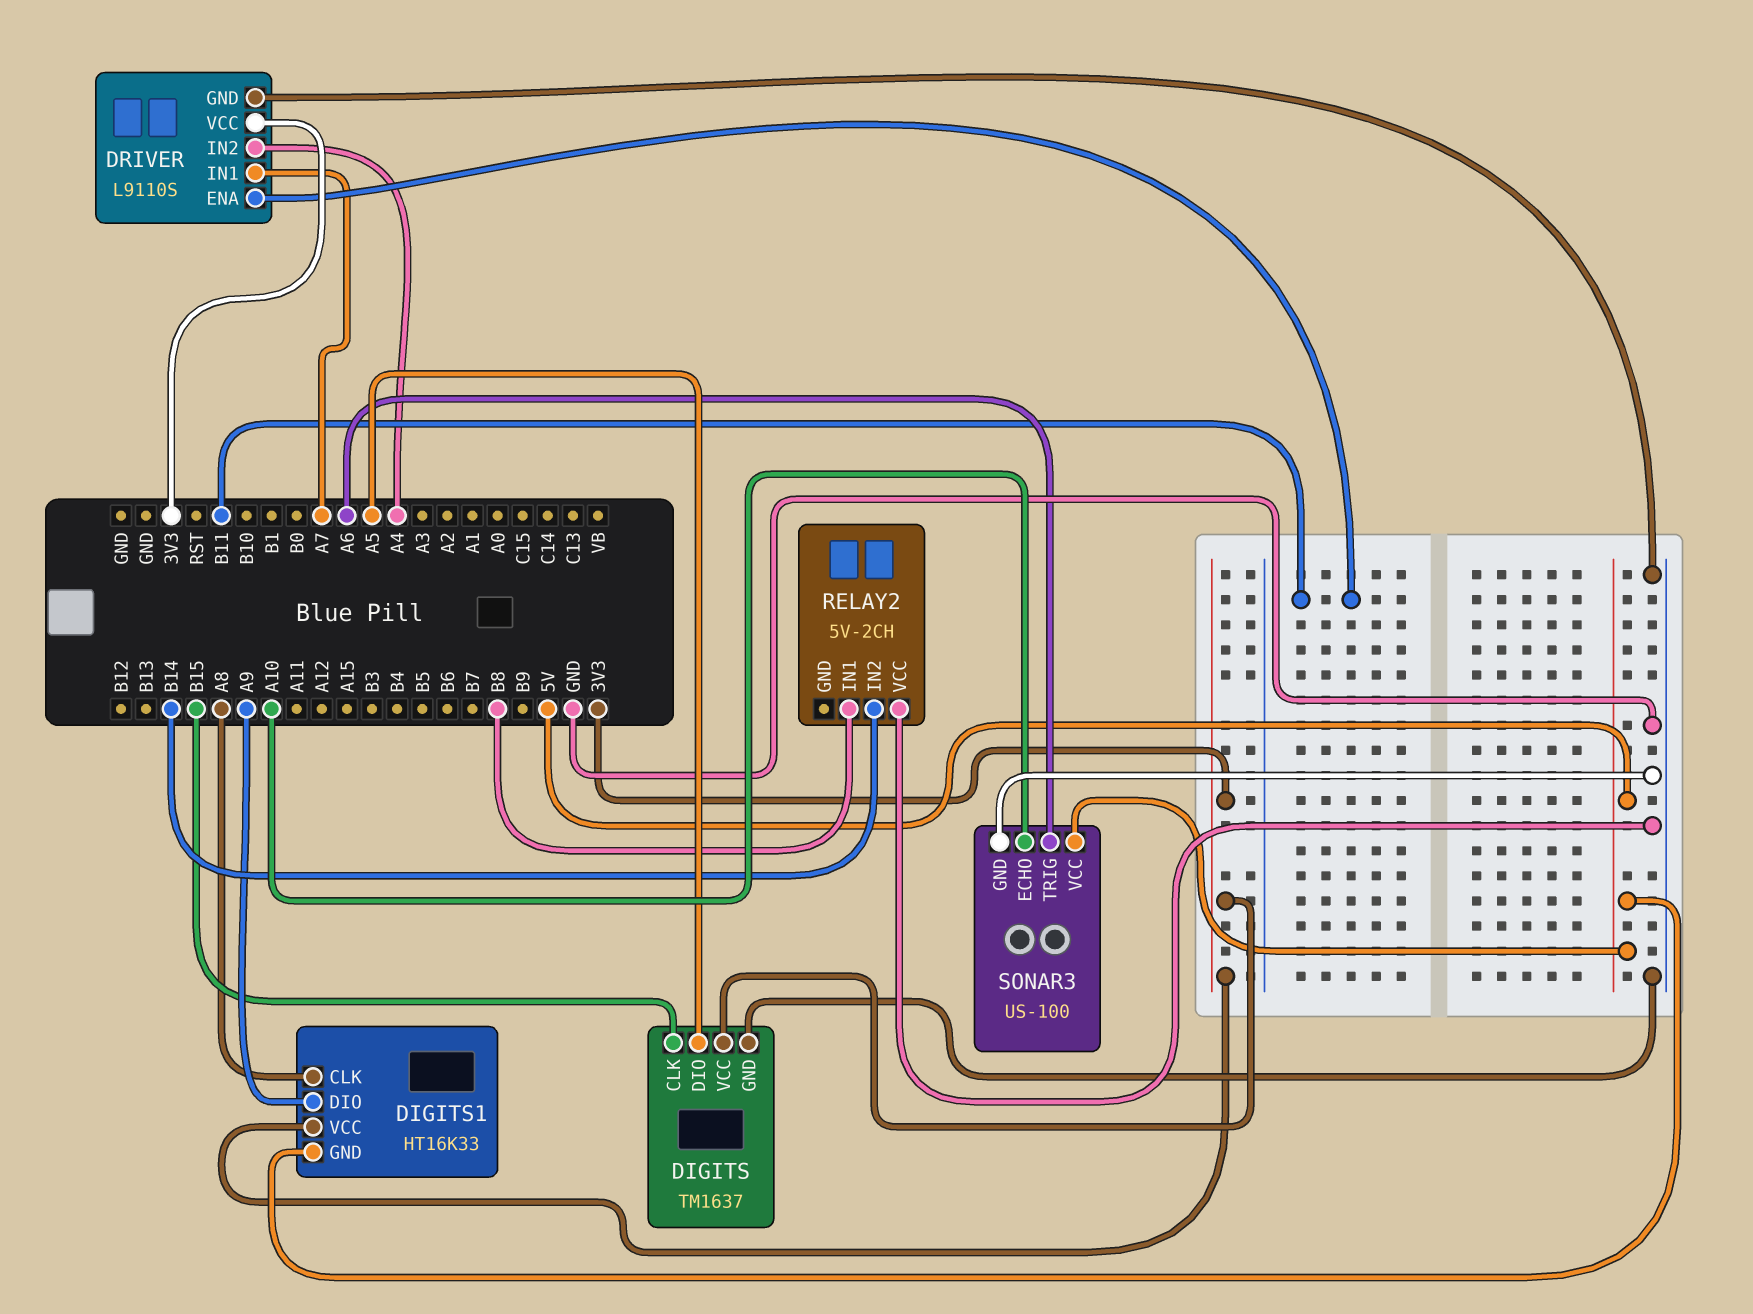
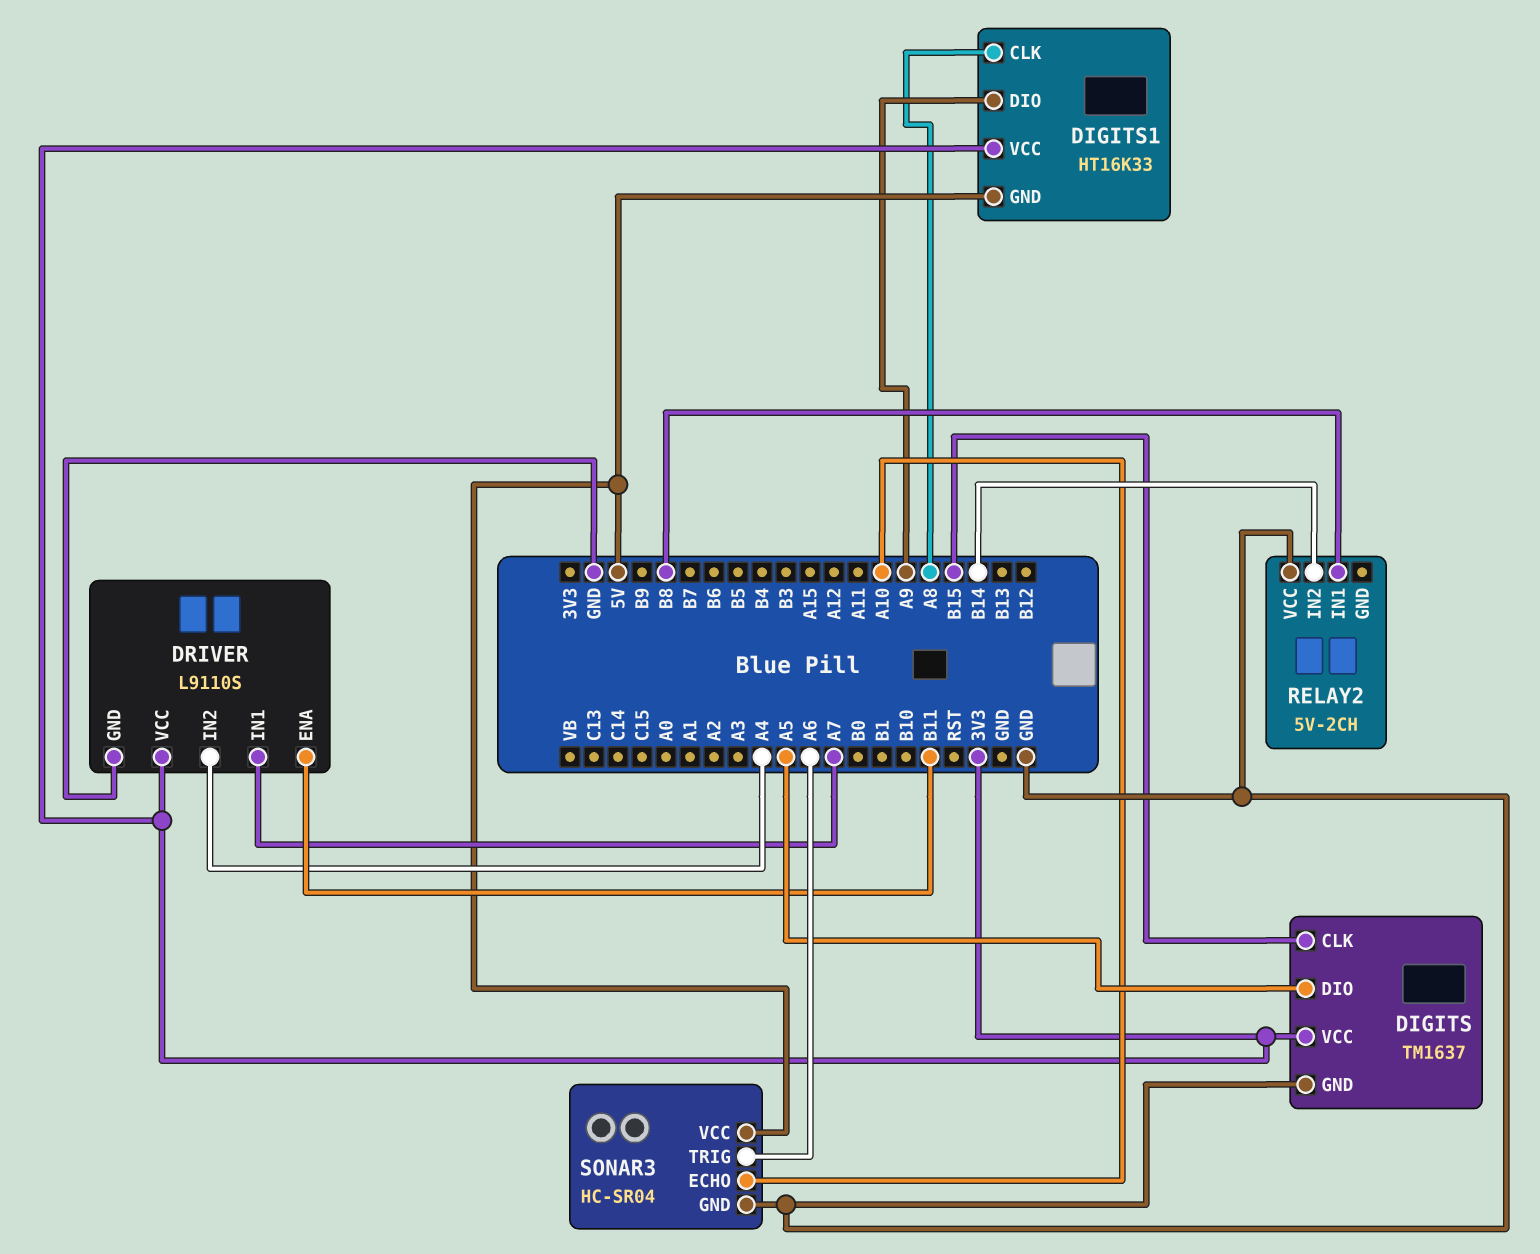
SONAR3: US-100 -> HC-SR04

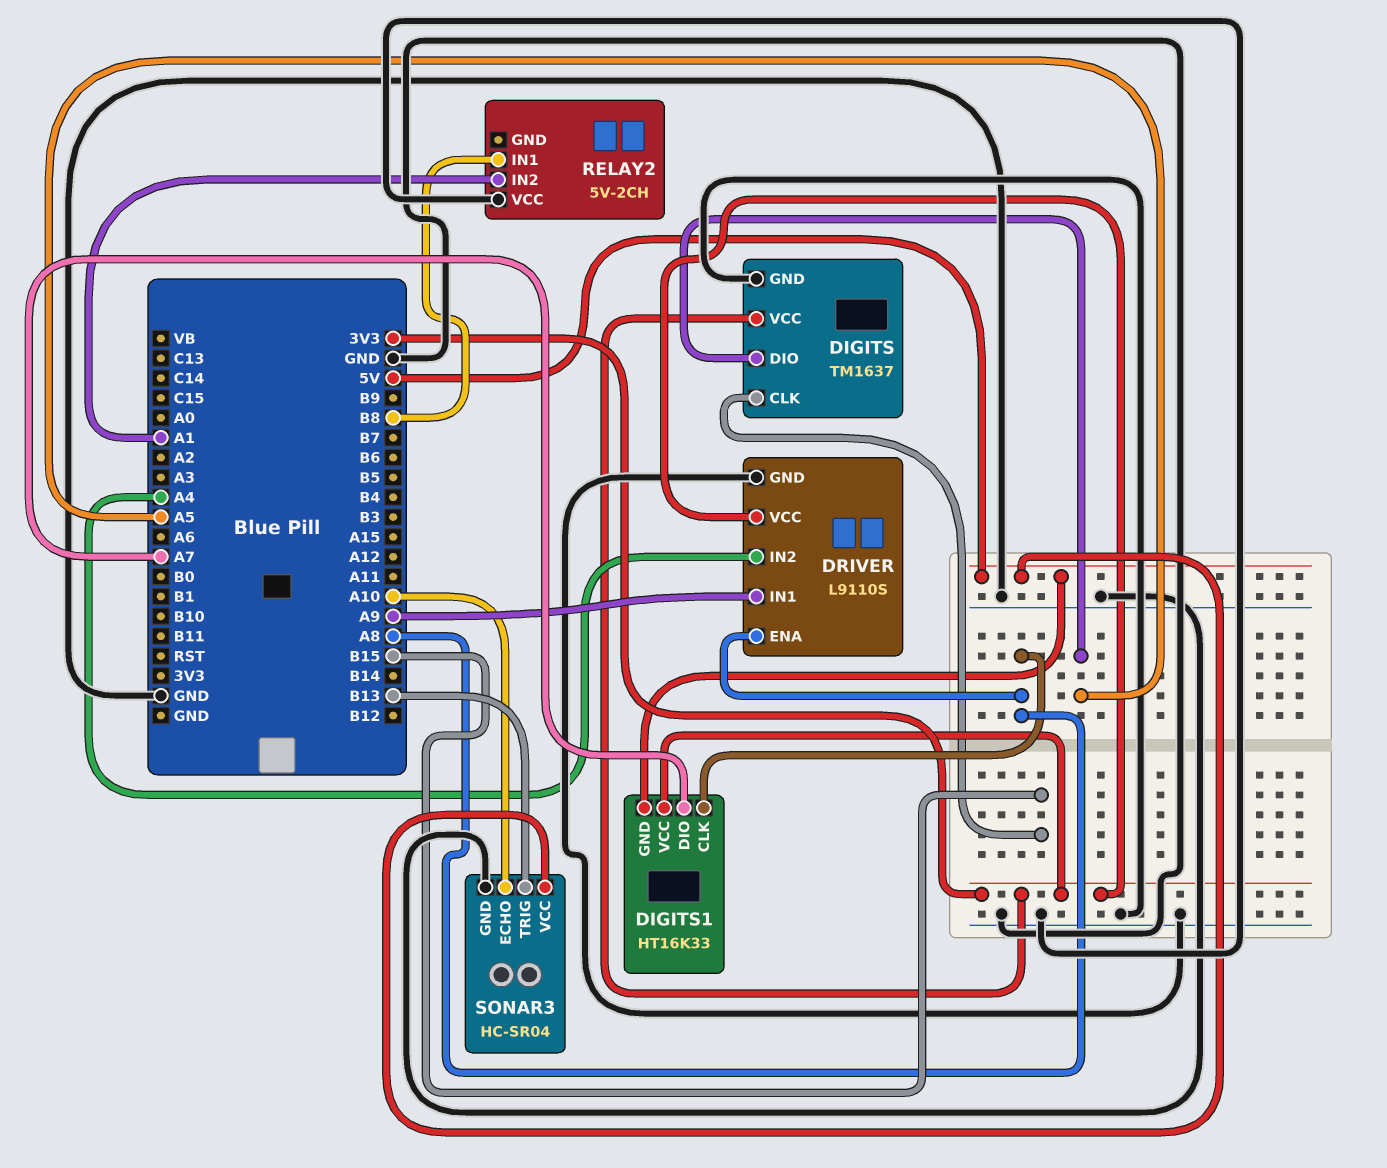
DIGITS1 pin DIO: A9 -> A7
DRIVER pin ENA: B11 -> A8
DRIVER pin IN1: A7 -> A9
RELAY2 pin IN2: B14 -> A1
SONAR3 pin TRIG: A6 -> B13

